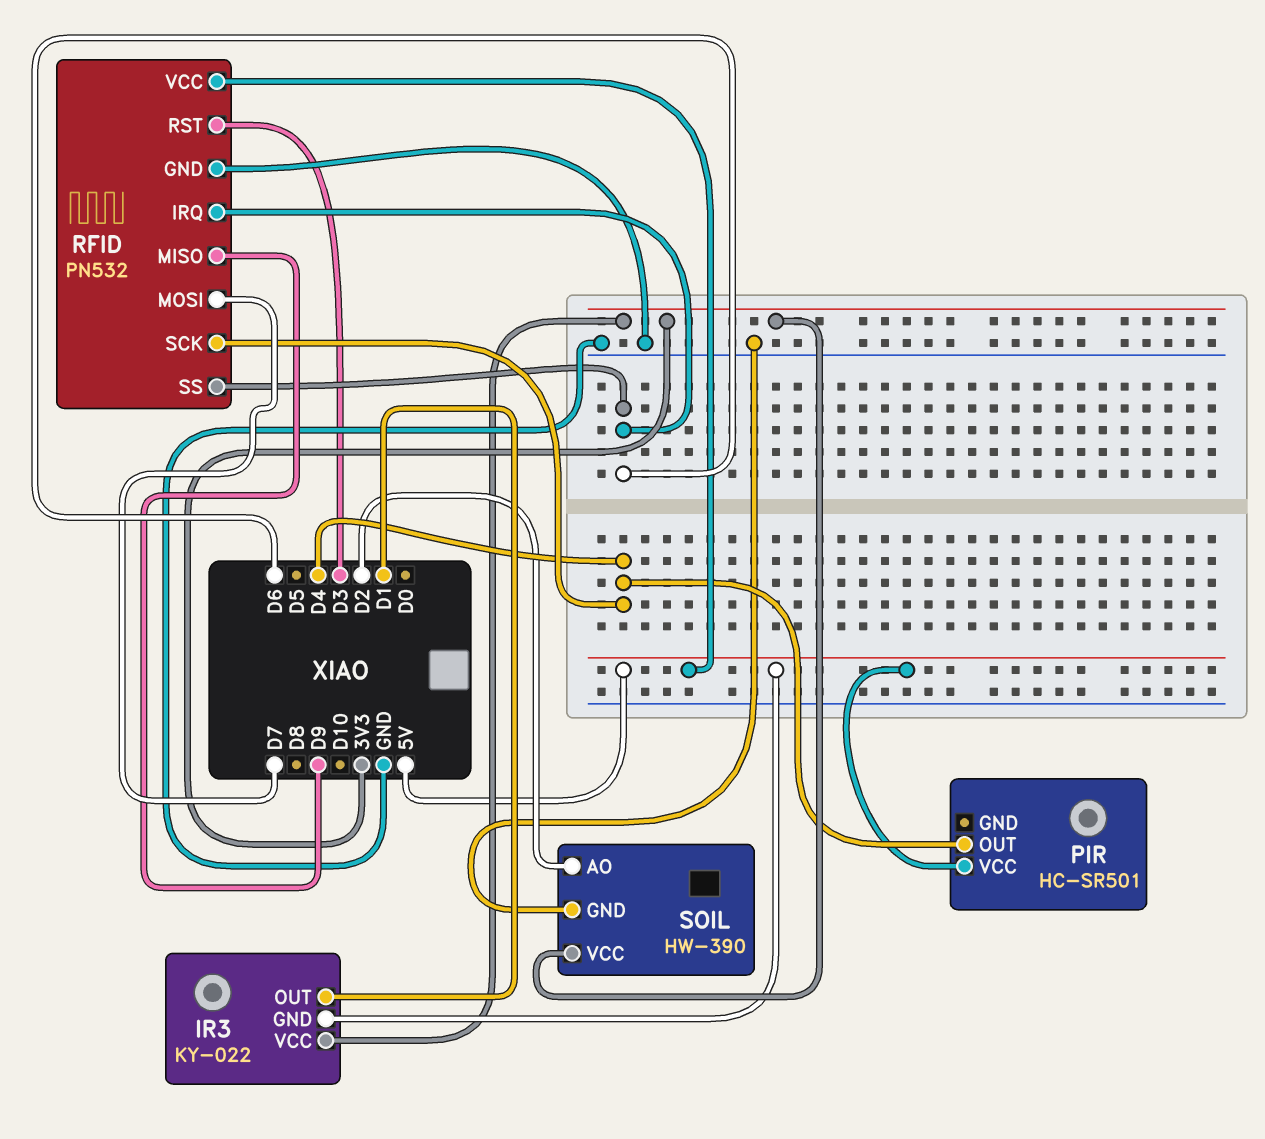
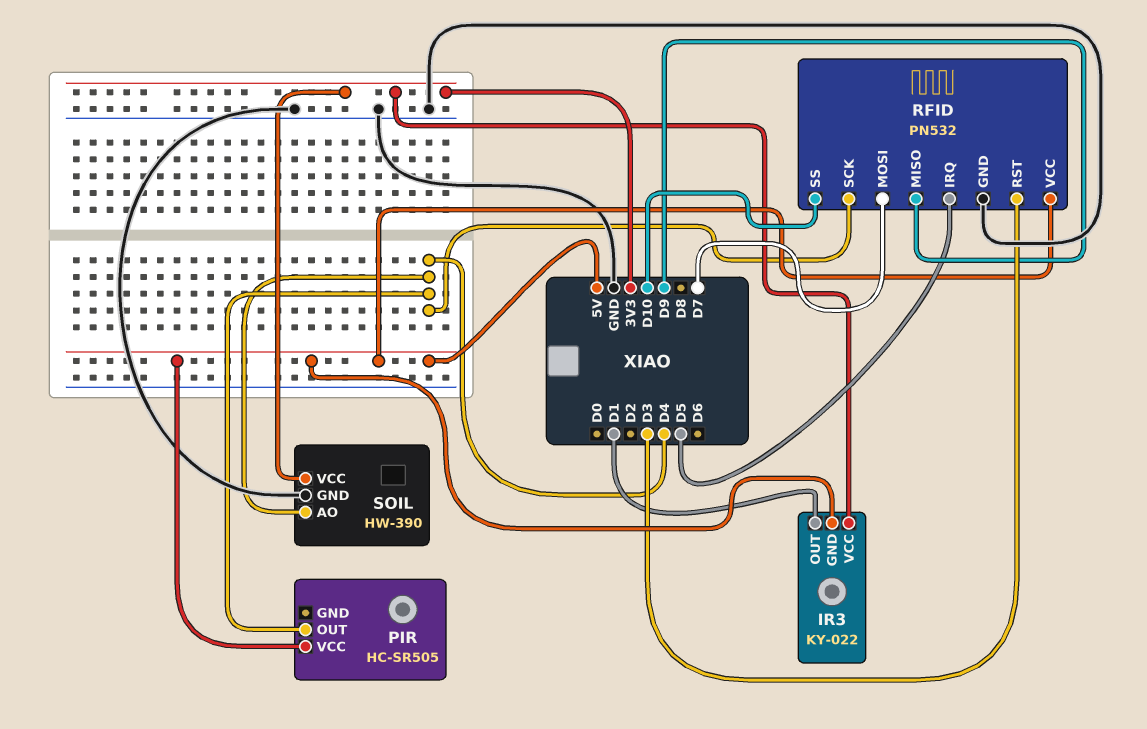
PIR: HC-SR501 -> HC-SR505
RFID pin IRQ: D6 -> D5
RFID pin SS: D6 -> D10
SOIL pin AO: D2 -> D4

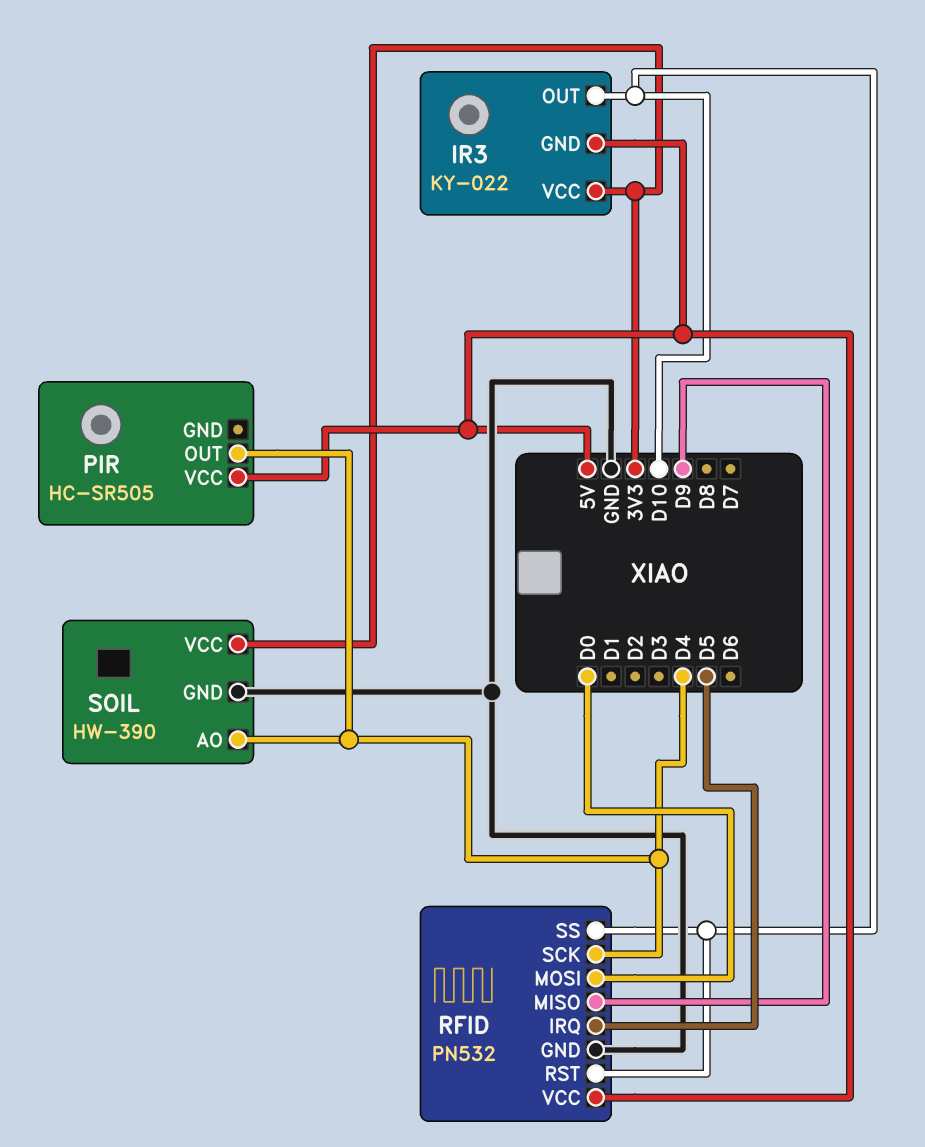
IR3 pin OUT: D1 -> D10
RFID pin MOSI: D7 -> D0
RFID pin RST: D3 -> D10

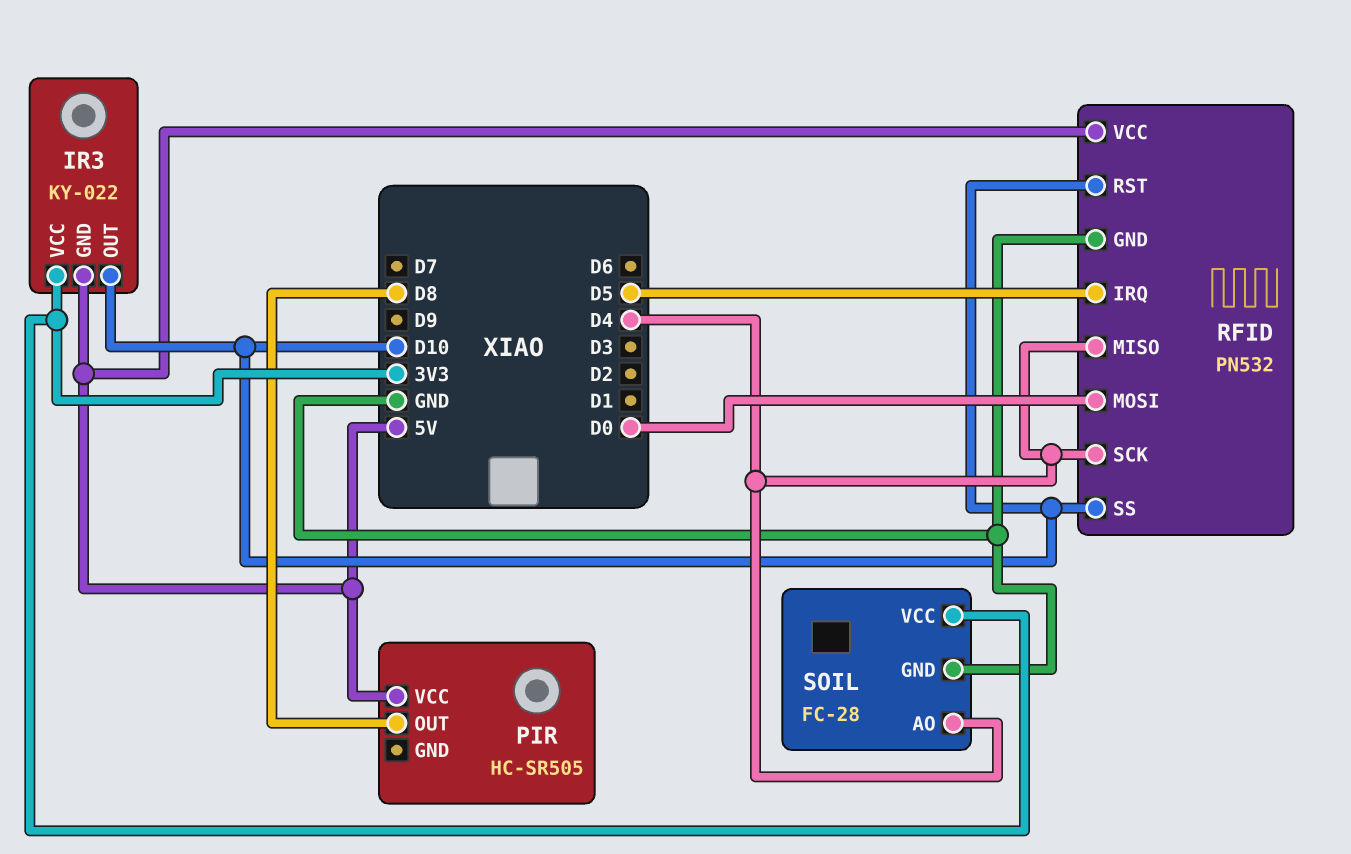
PIR pin OUT: D4 -> D8
RFID pin MISO: D9 -> D4
SOIL: HW-390 -> FC-28

